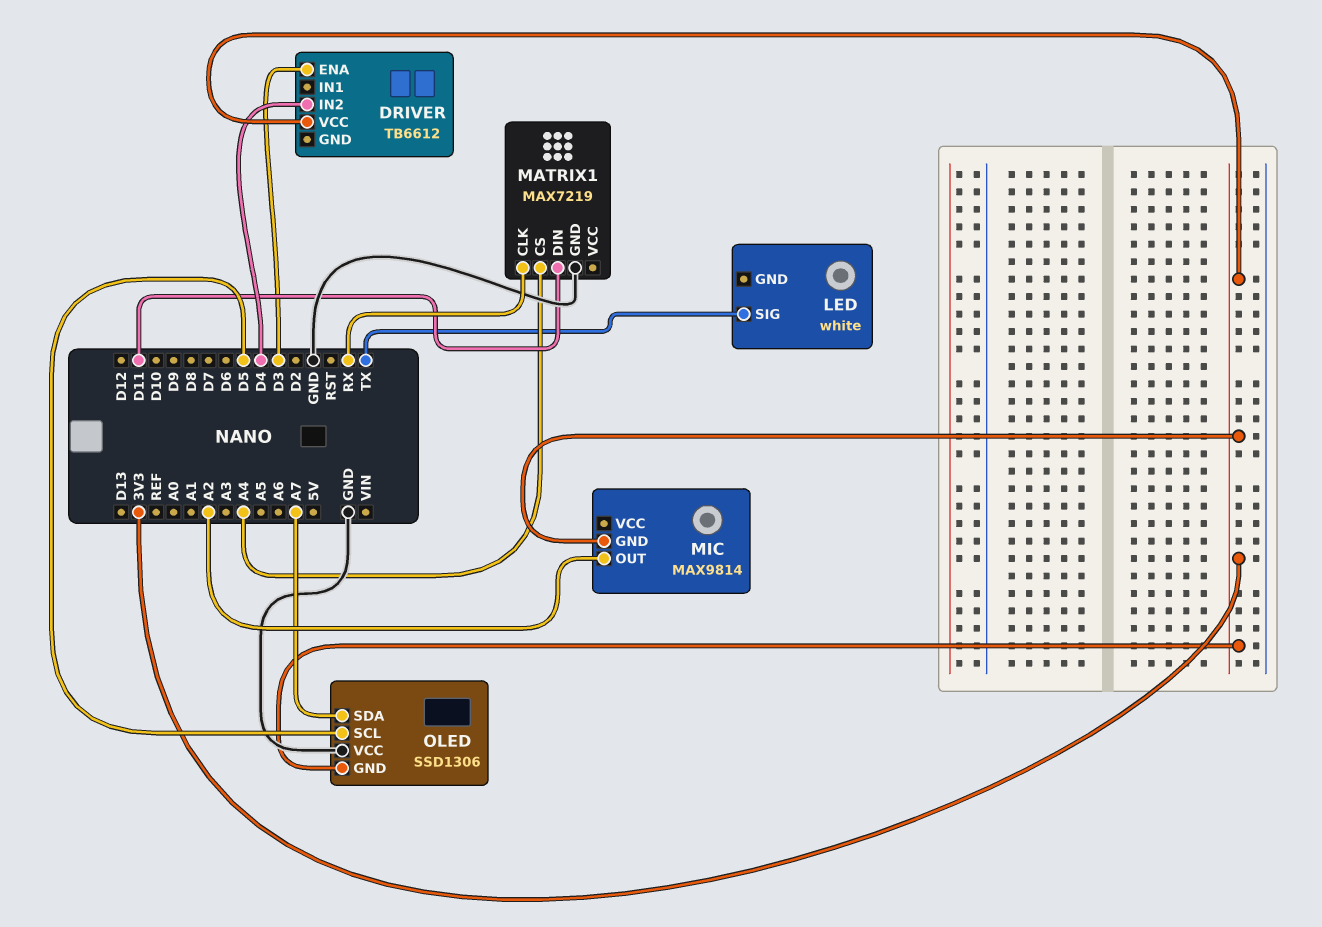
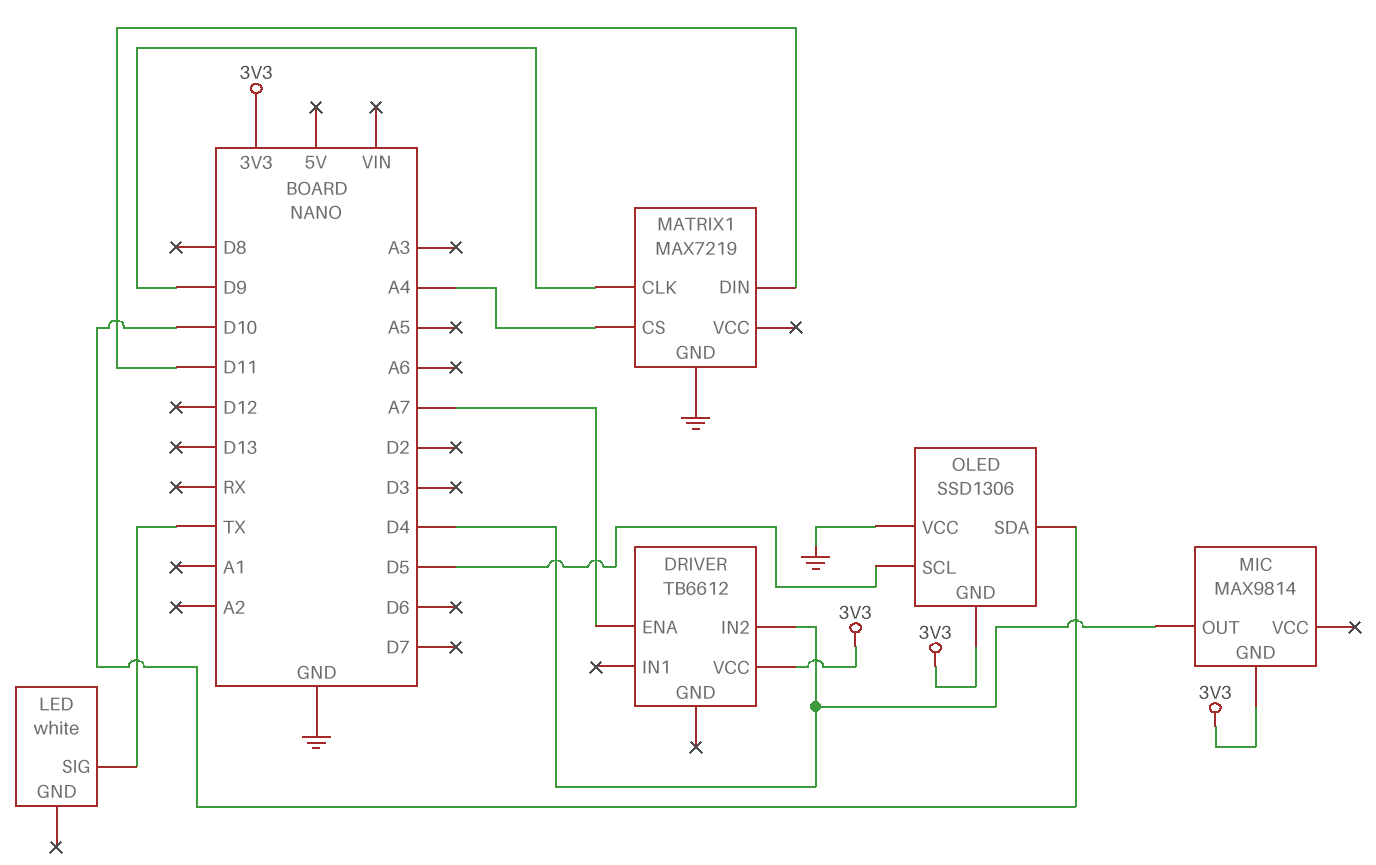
DRIVER pin ENA: D3 -> A7
MATRIX1 pin CLK: RX -> D9
MIC pin OUT: A2 -> D4
OLED pin SDA: A7 -> D10

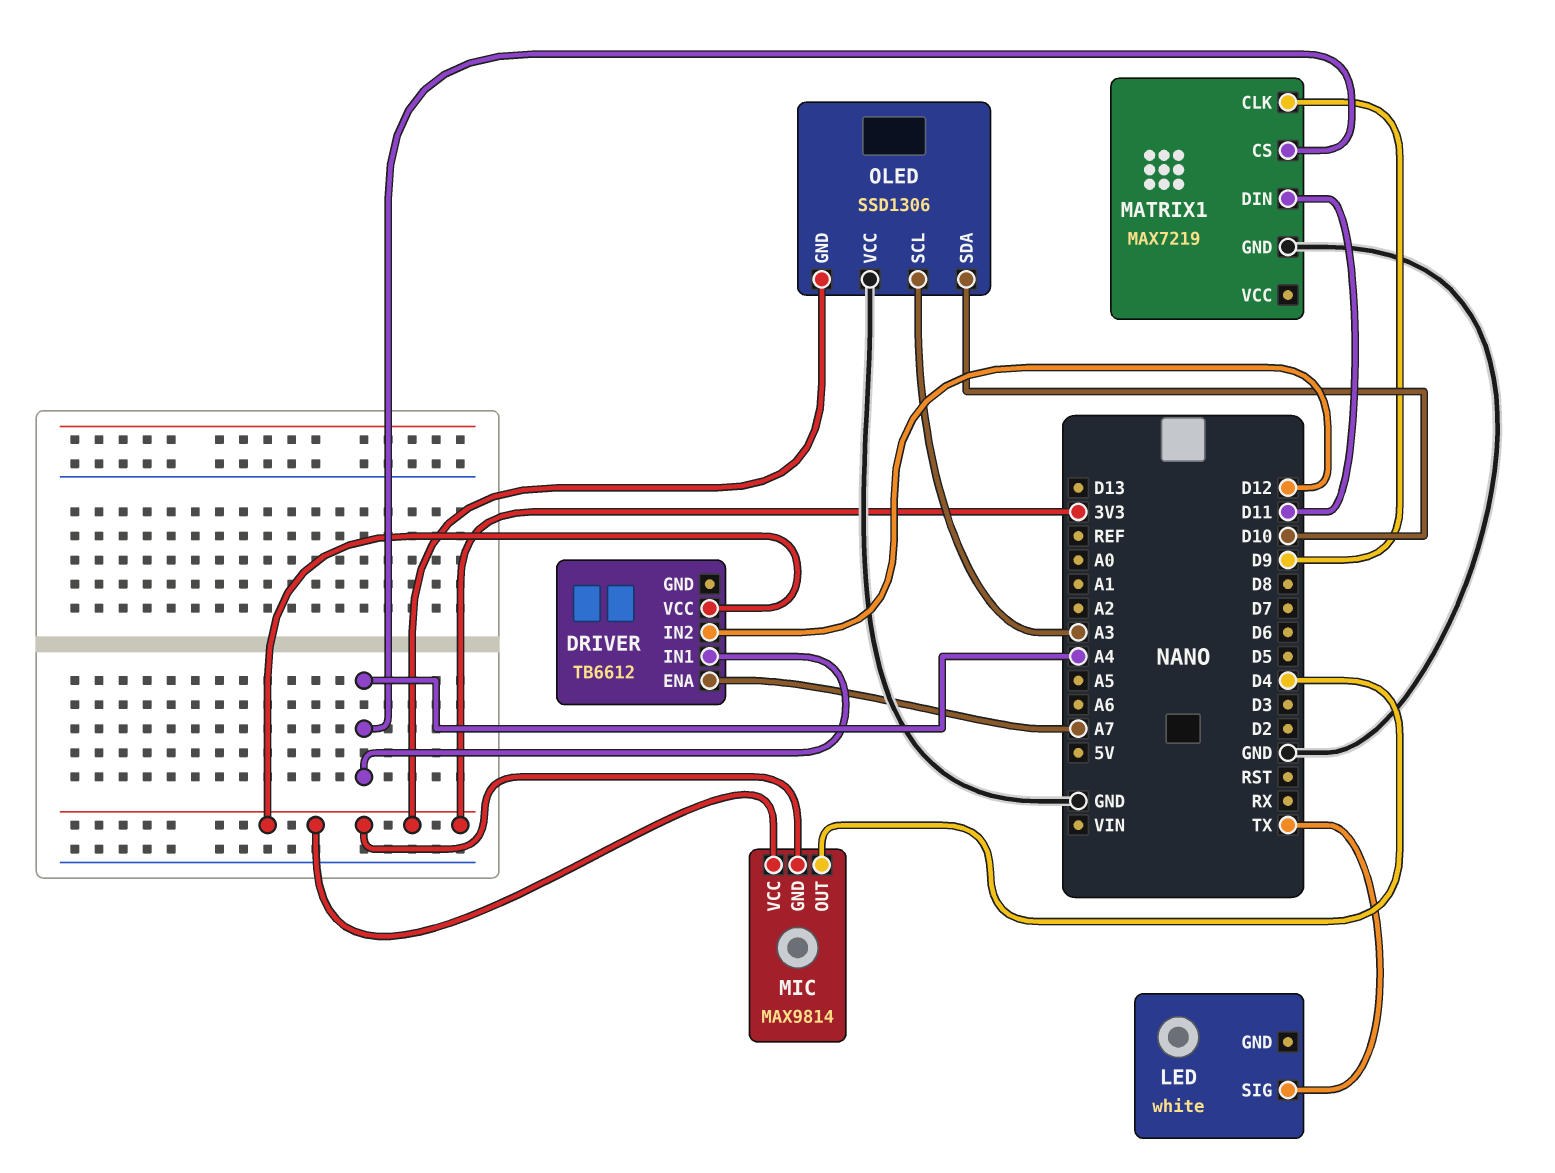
DRIVER pin IN1: none -> A4
DRIVER pin IN2: D4 -> D12
MIC pin VCC: none -> 3V3
OLED pin SCL: D5 -> A3

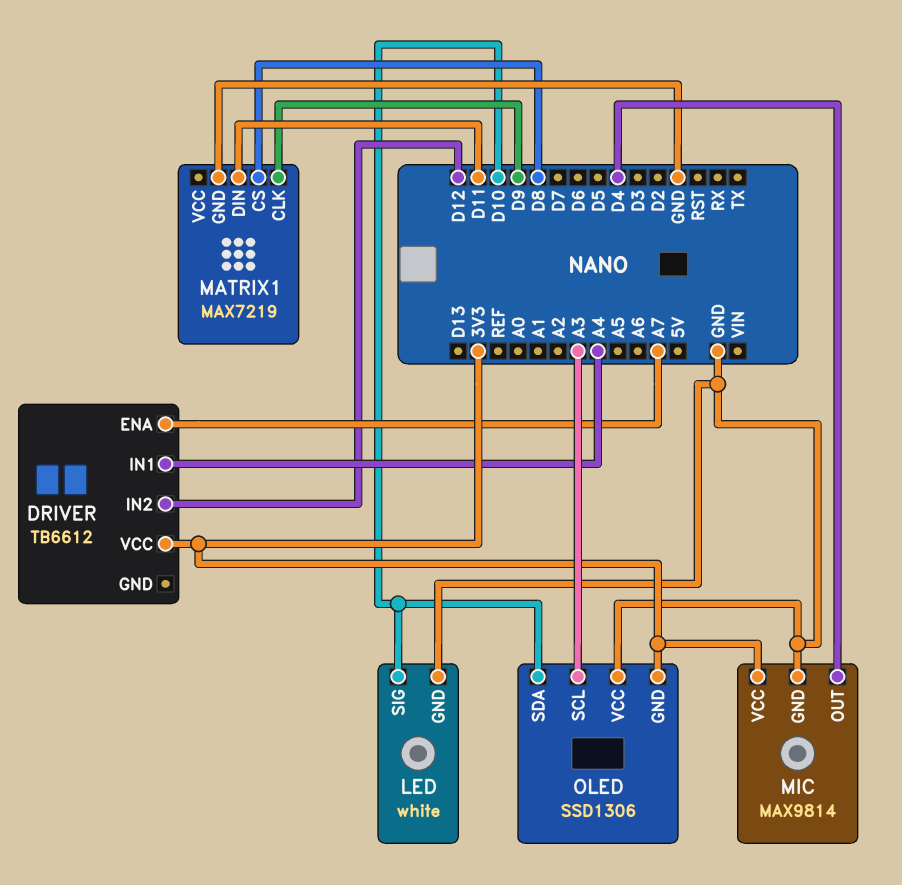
LED pin GND: none -> GND
LED pin SIG: TX -> D10
MATRIX1 pin CS: A4 -> D8
MIC pin GND: 3V3 -> GND

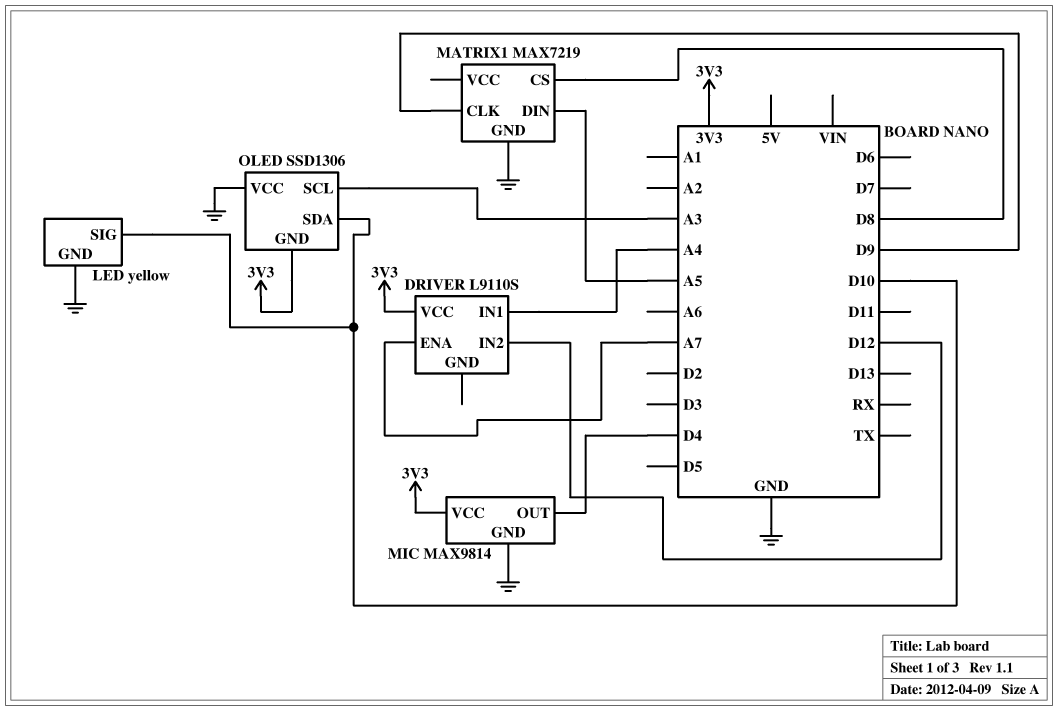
DRIVER: TB6612 -> L9110S
LED: white -> yellow
MATRIX1 pin DIN: D11 -> A5

